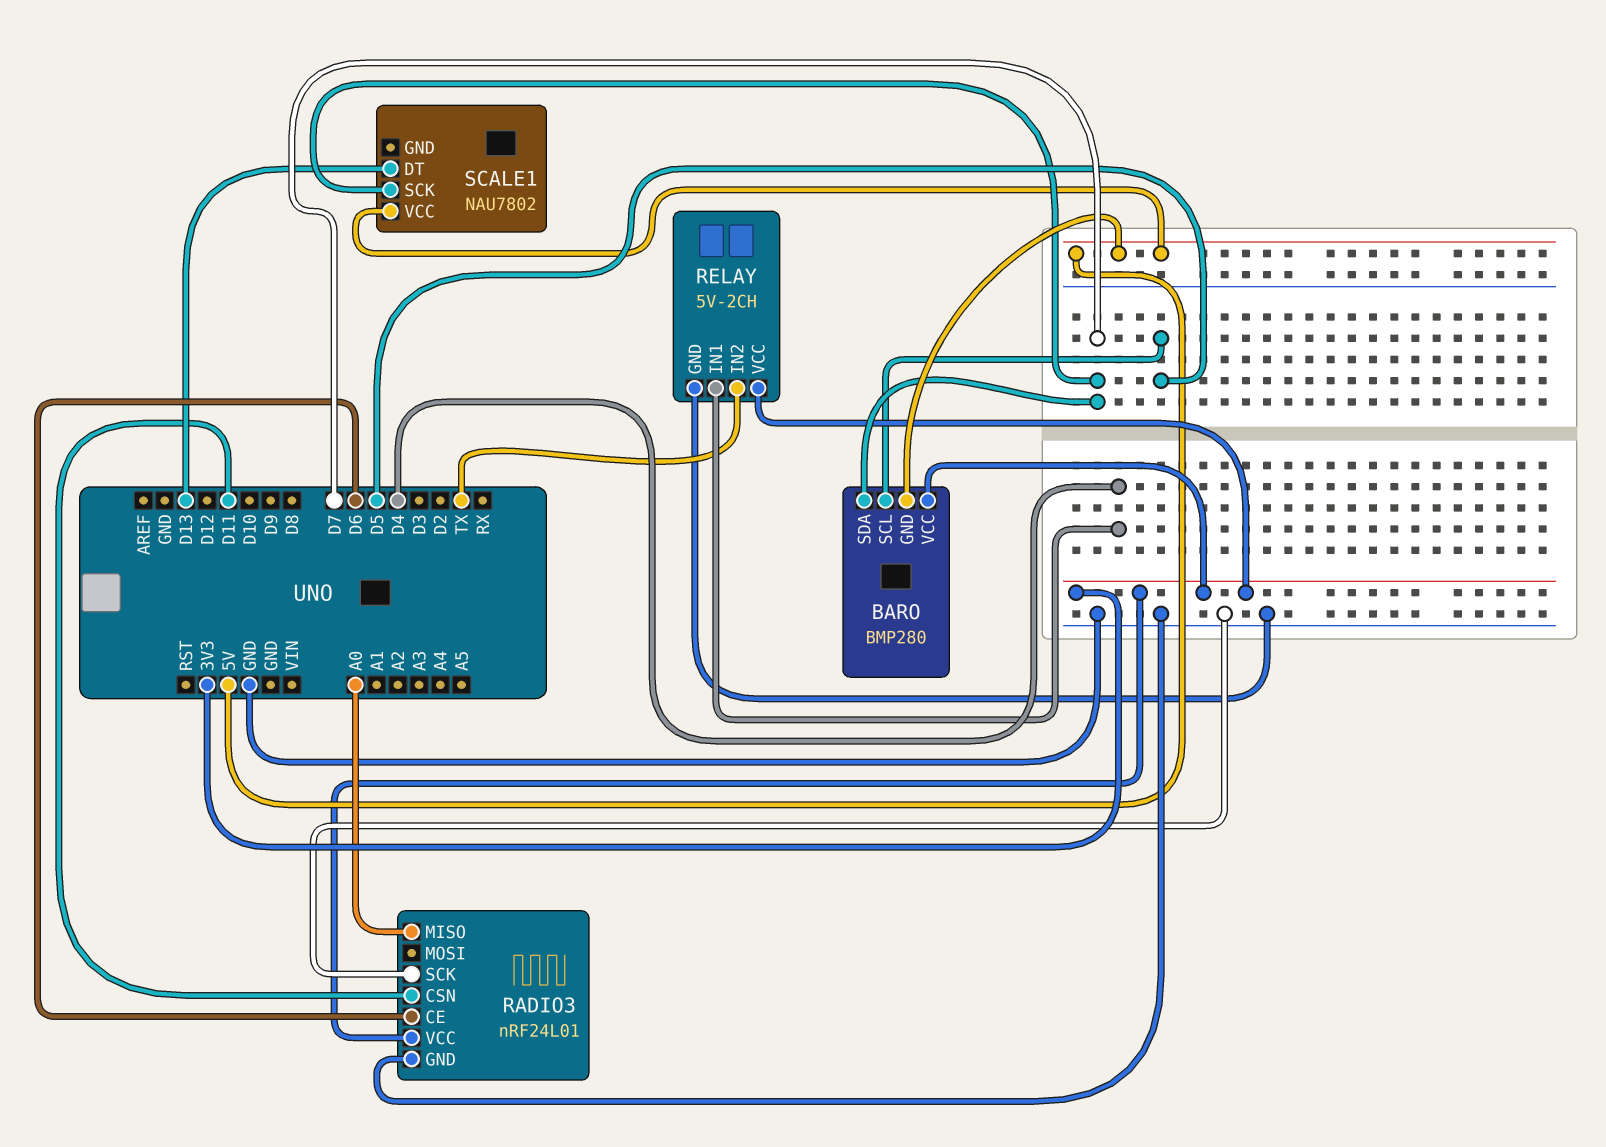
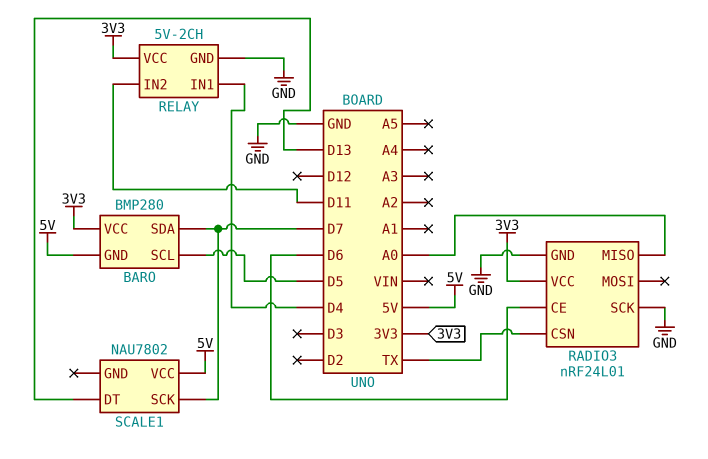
RADIO3 pin CSN: D11 -> TX
RELAY pin IN2: TX -> D11

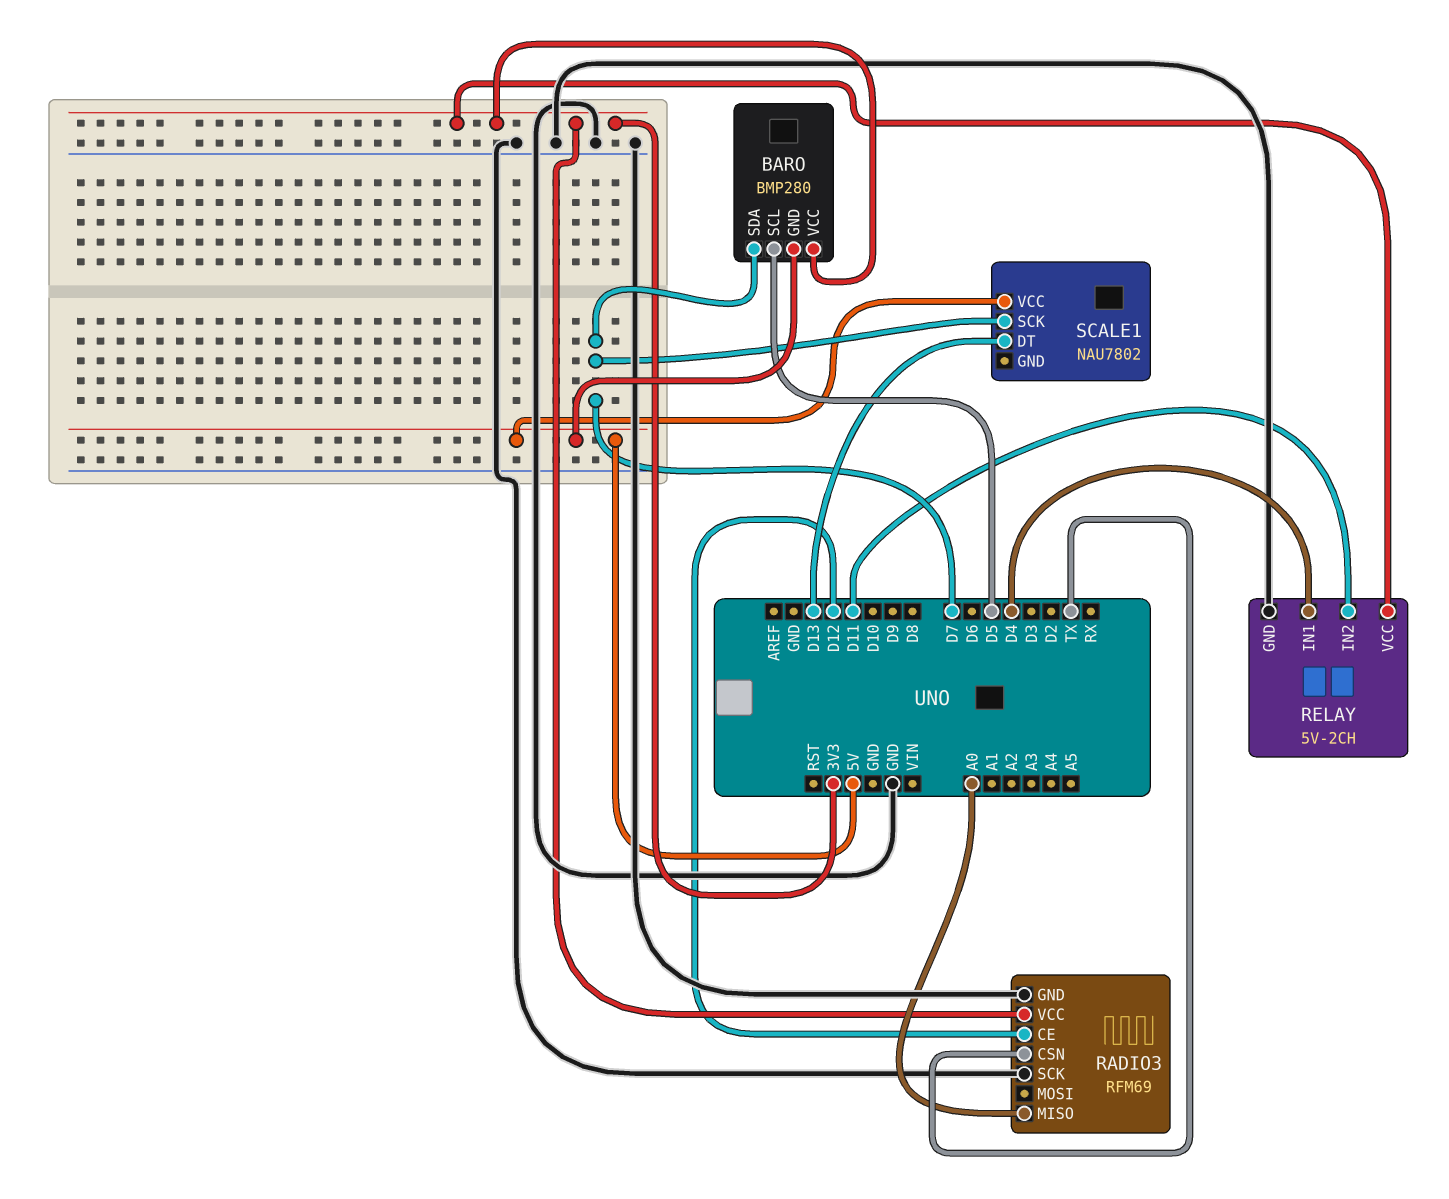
RADIO3: nRF24L01 -> RFM69
RADIO3 pin CE: D6 -> D12

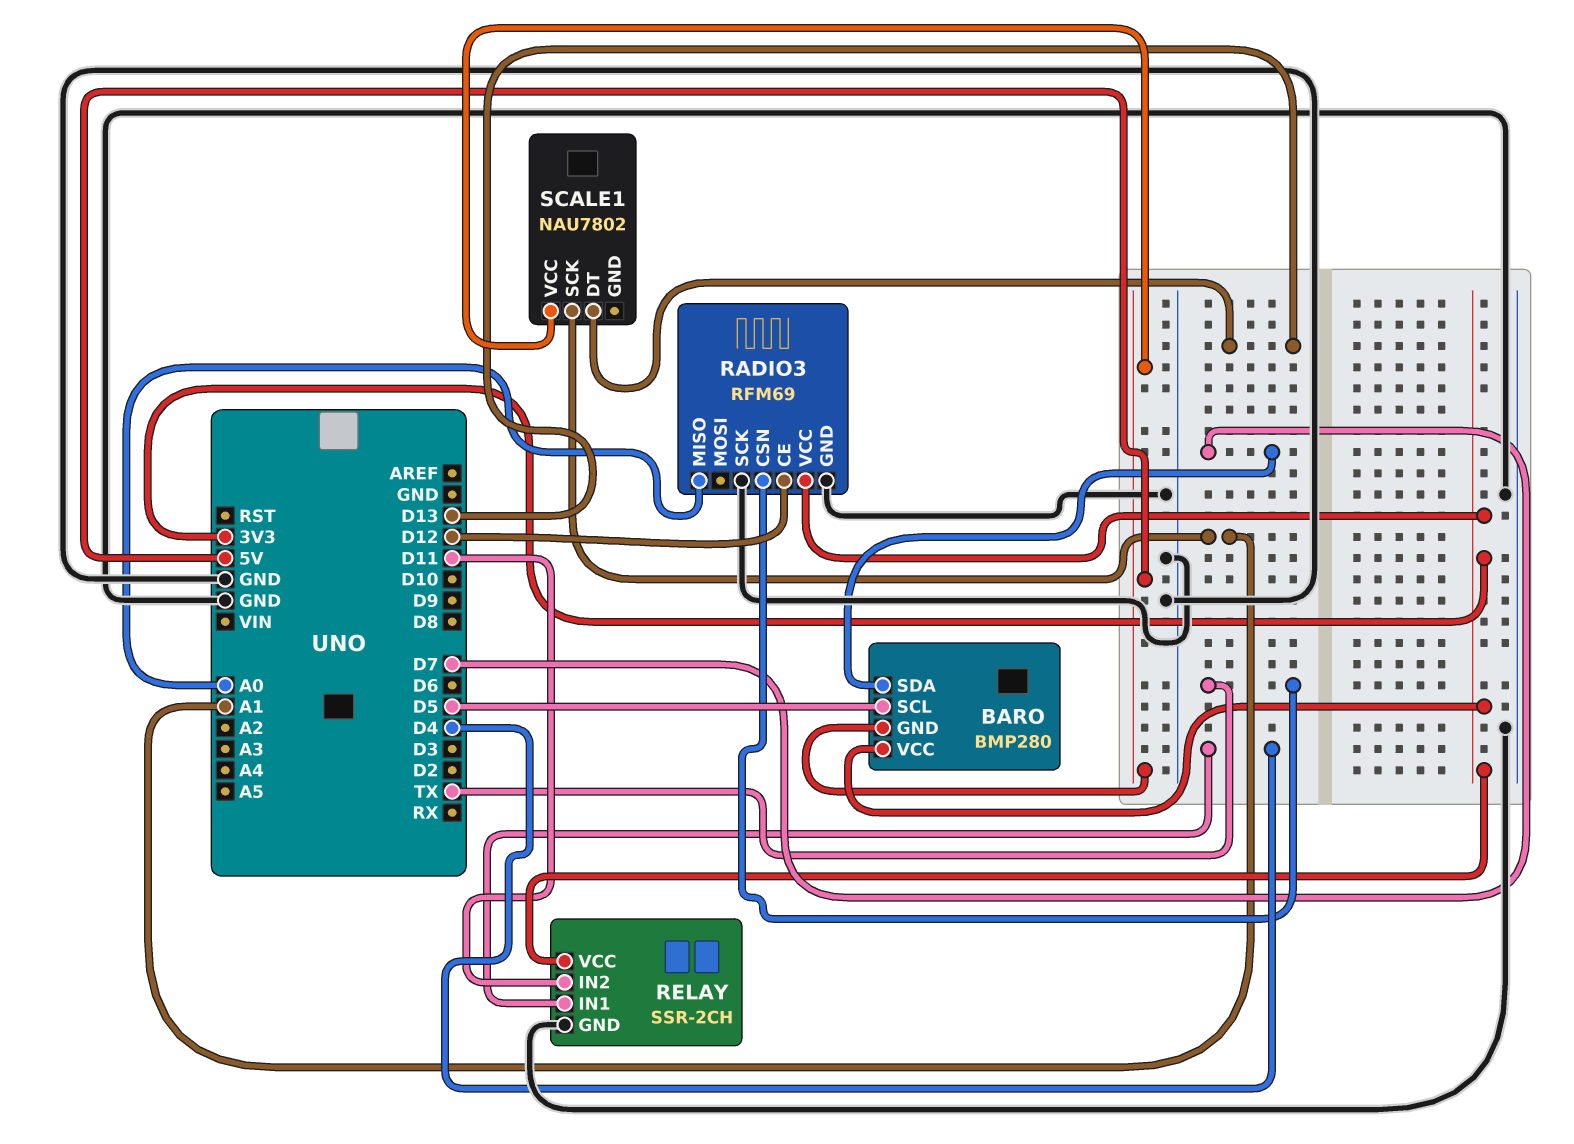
RELAY: 5V-2CH -> SSR-2CH
SCALE1 pin SCK: D7 -> A1

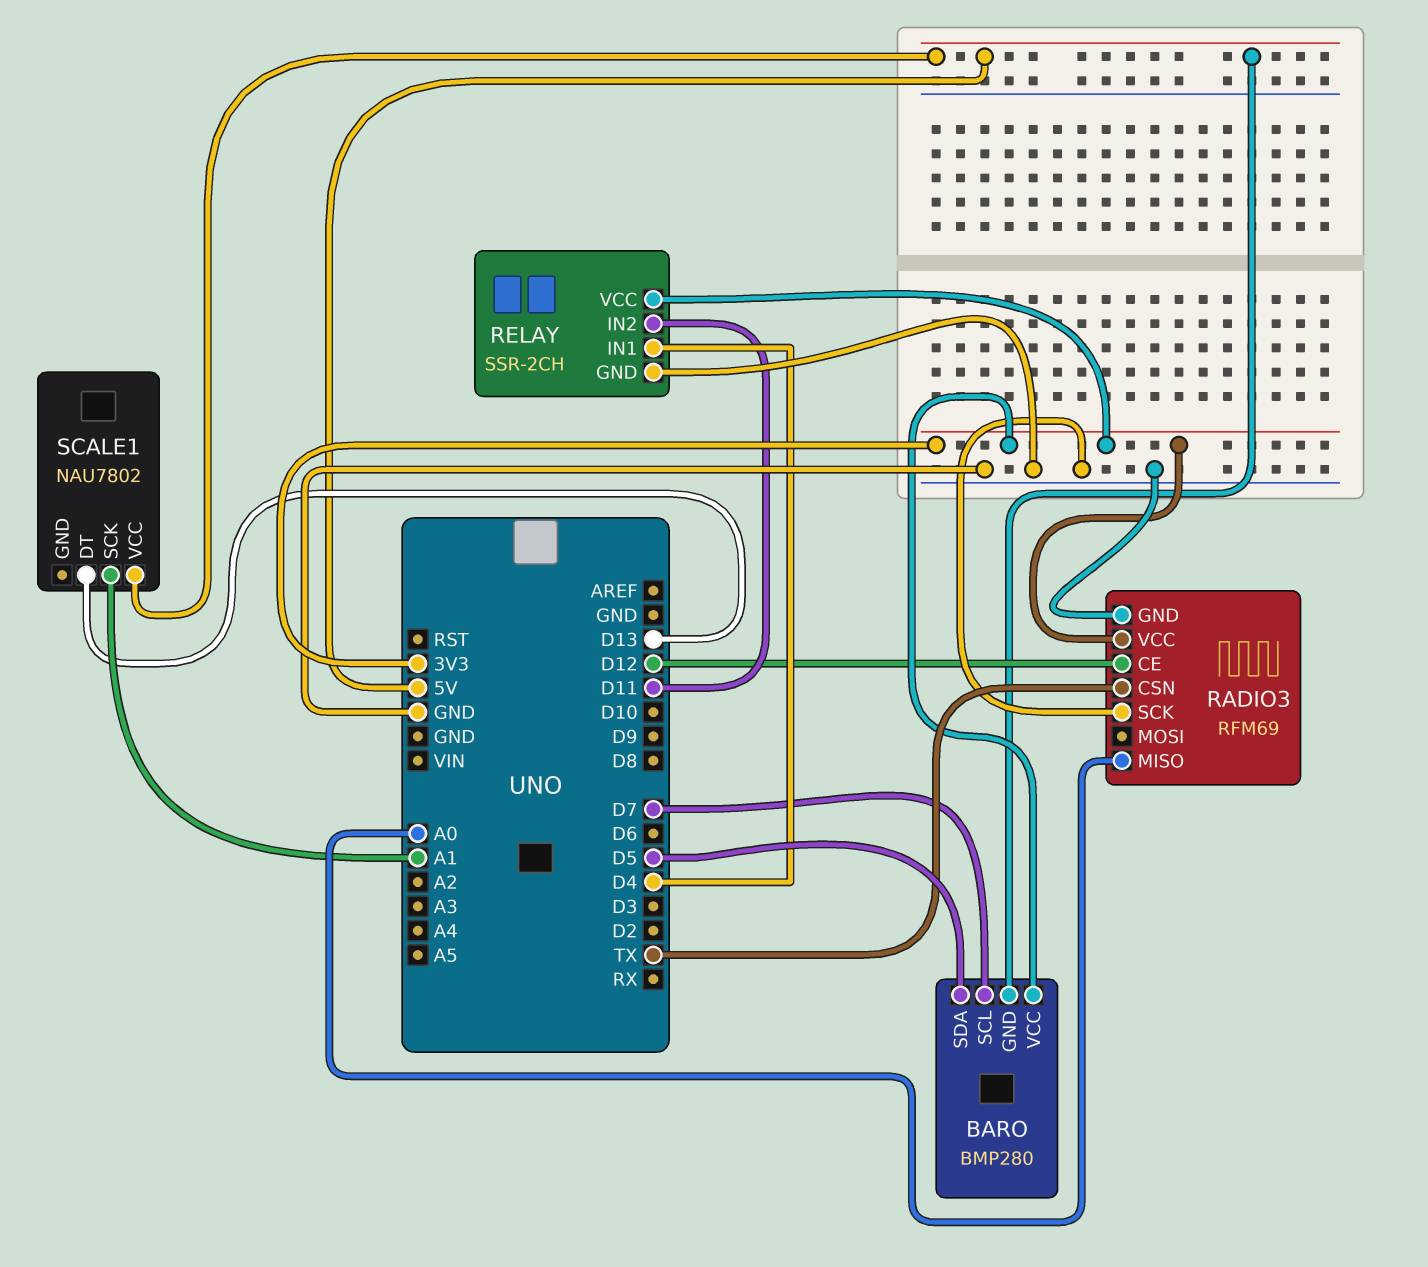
BARO pin SCL: D5 -> D7
BARO pin SDA: D7 -> D5

